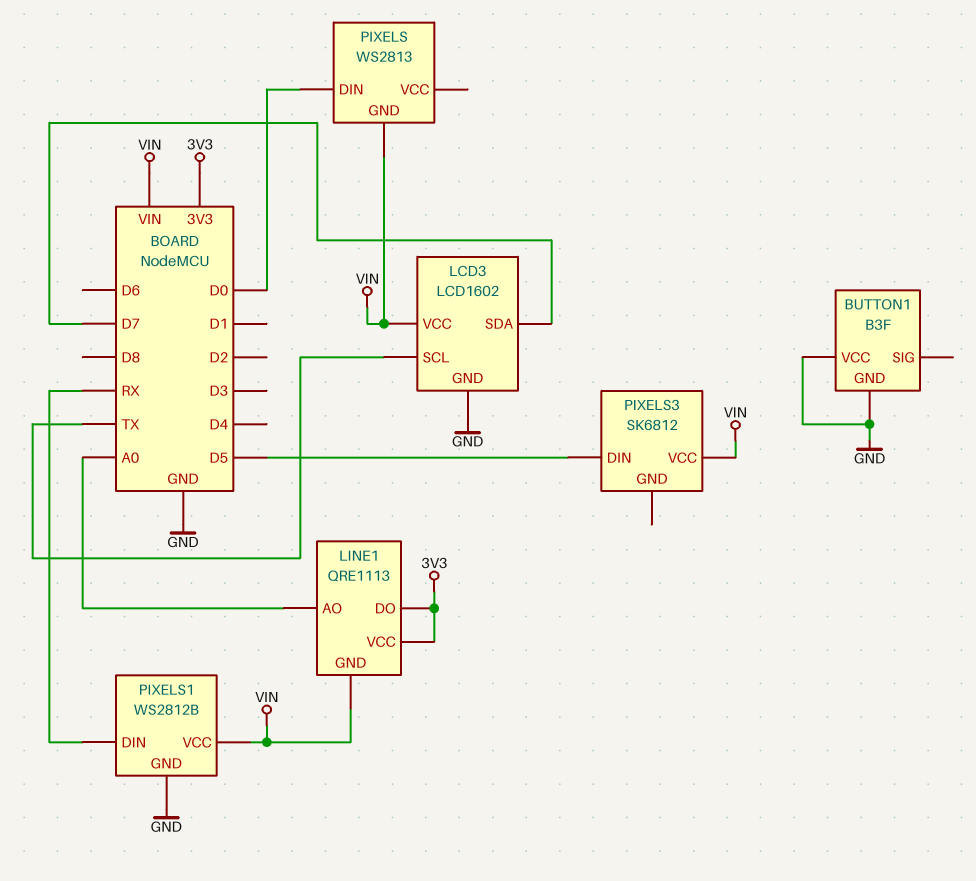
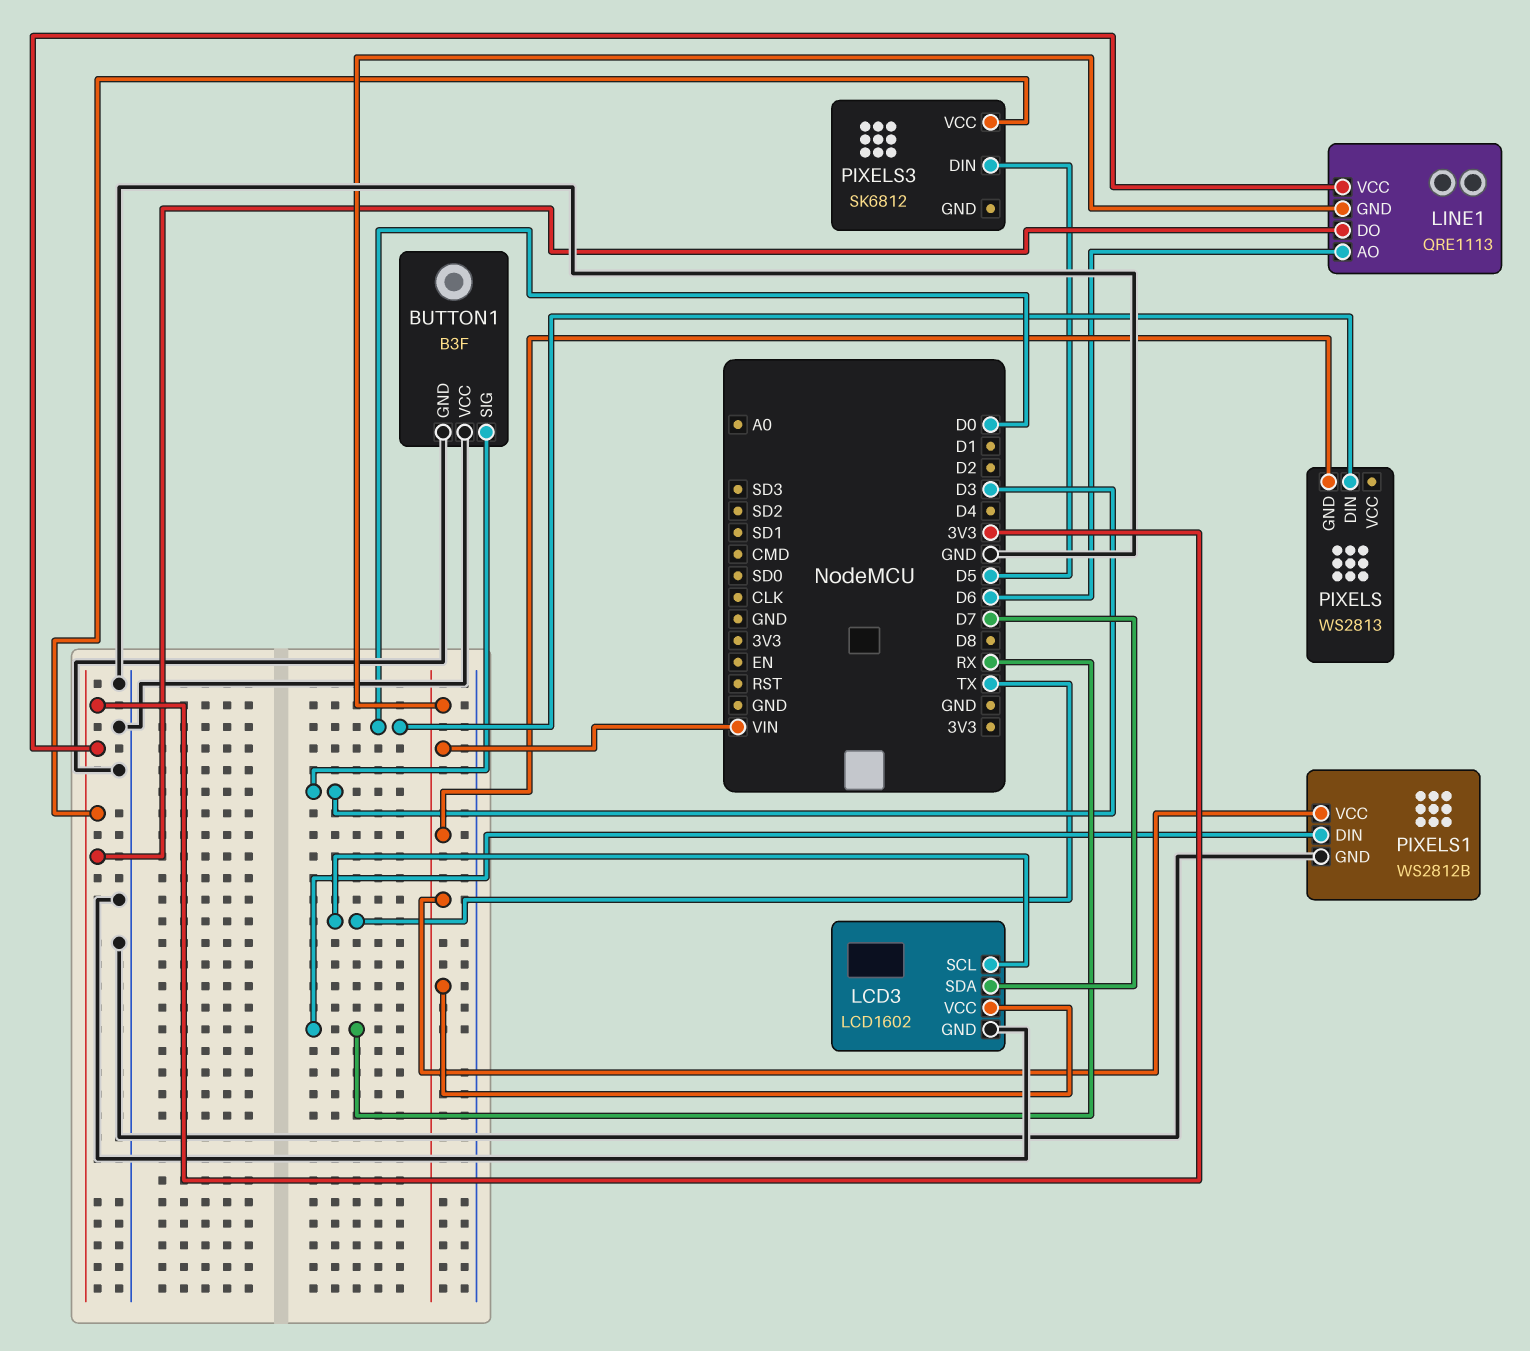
BUTTON1 pin SIG: none -> D3
LINE1 pin AO: A0 -> D6
PIXELS3 pin VCC: VIN -> 3V3

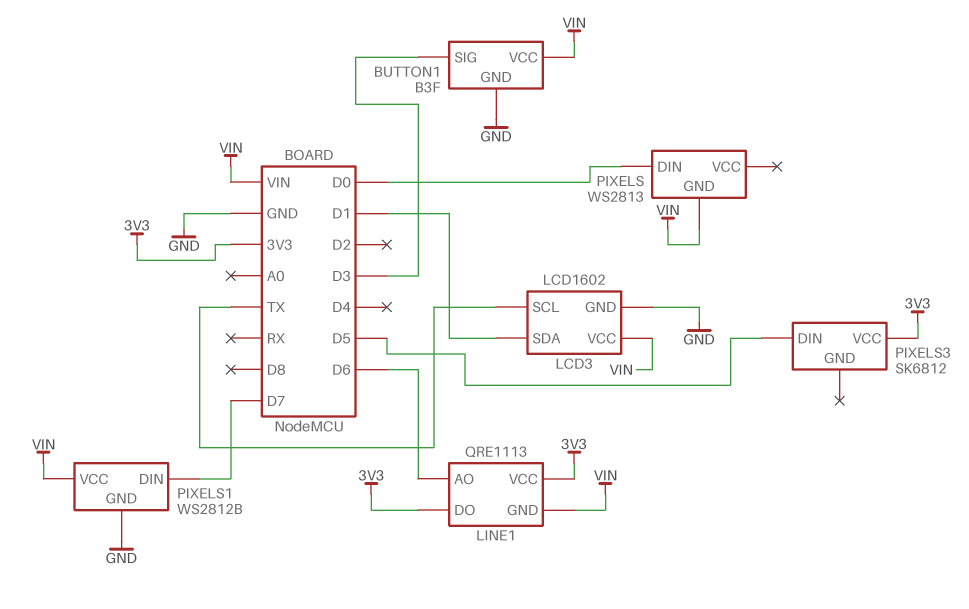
BUTTON1 pin VCC: GND -> VIN
LCD3 pin SDA: D7 -> D1
PIXELS1 pin DIN: RX -> D7

